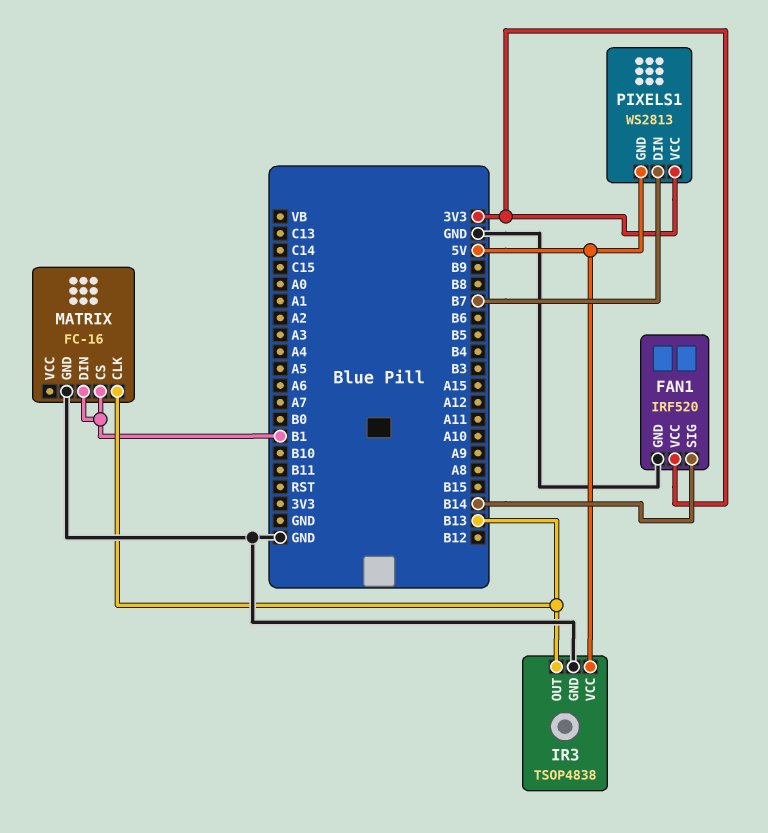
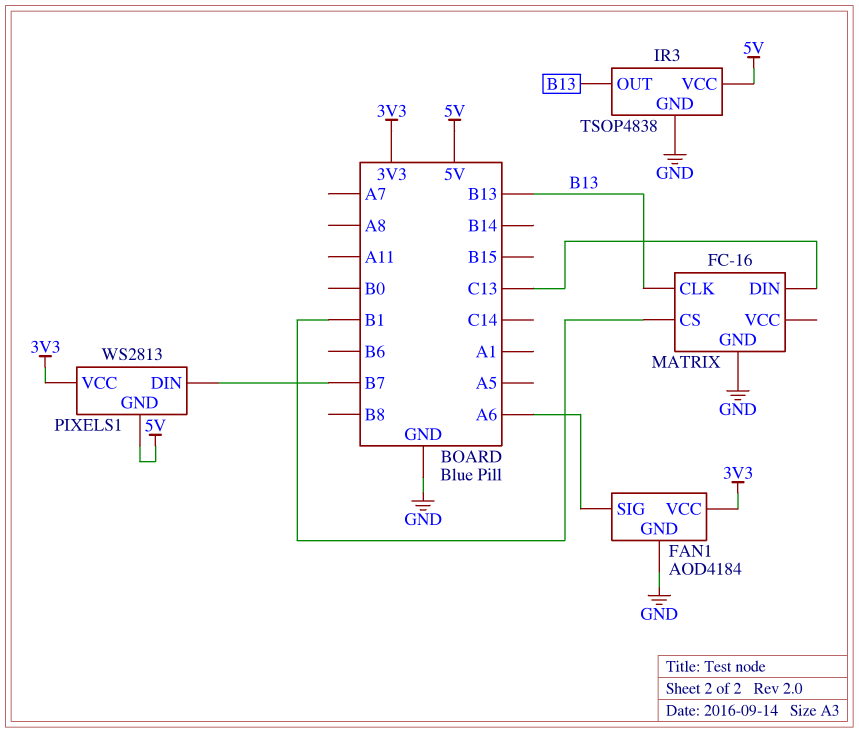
FAN1: IRF520 -> AOD4184
FAN1 pin SIG: B14 -> A6
MATRIX pin DIN: B1 -> C13

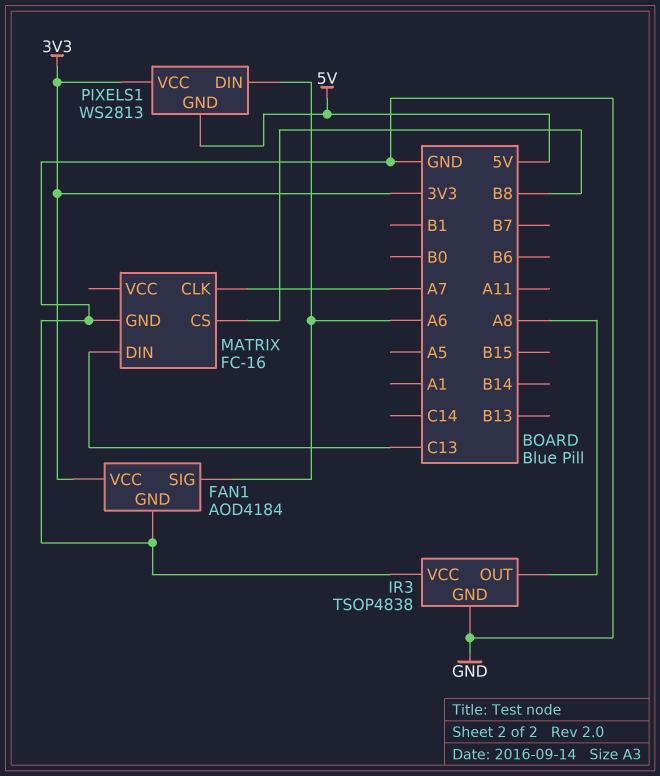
IR3 pin OUT: B13 -> A8
IR3 pin VCC: 5V -> GND
MATRIX pin CLK: B13 -> A7
MATRIX pin CS: B1 -> B8
PIXELS1 pin DIN: B7 -> A6

